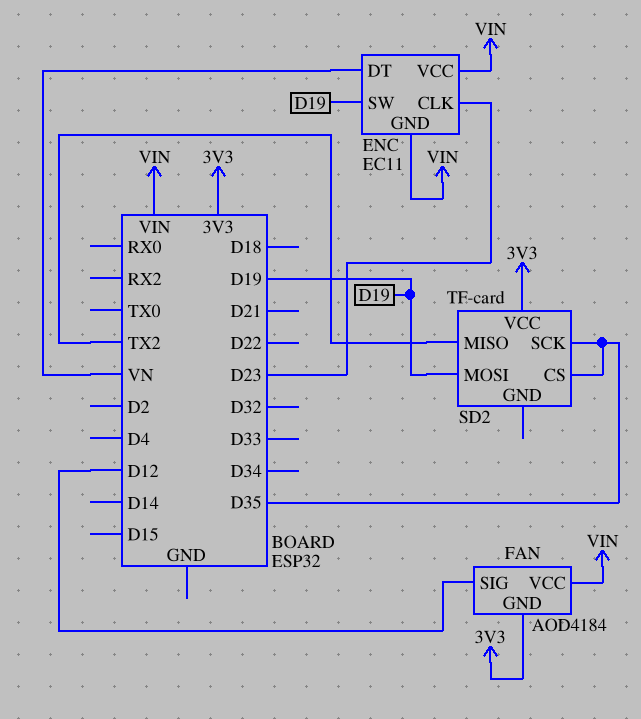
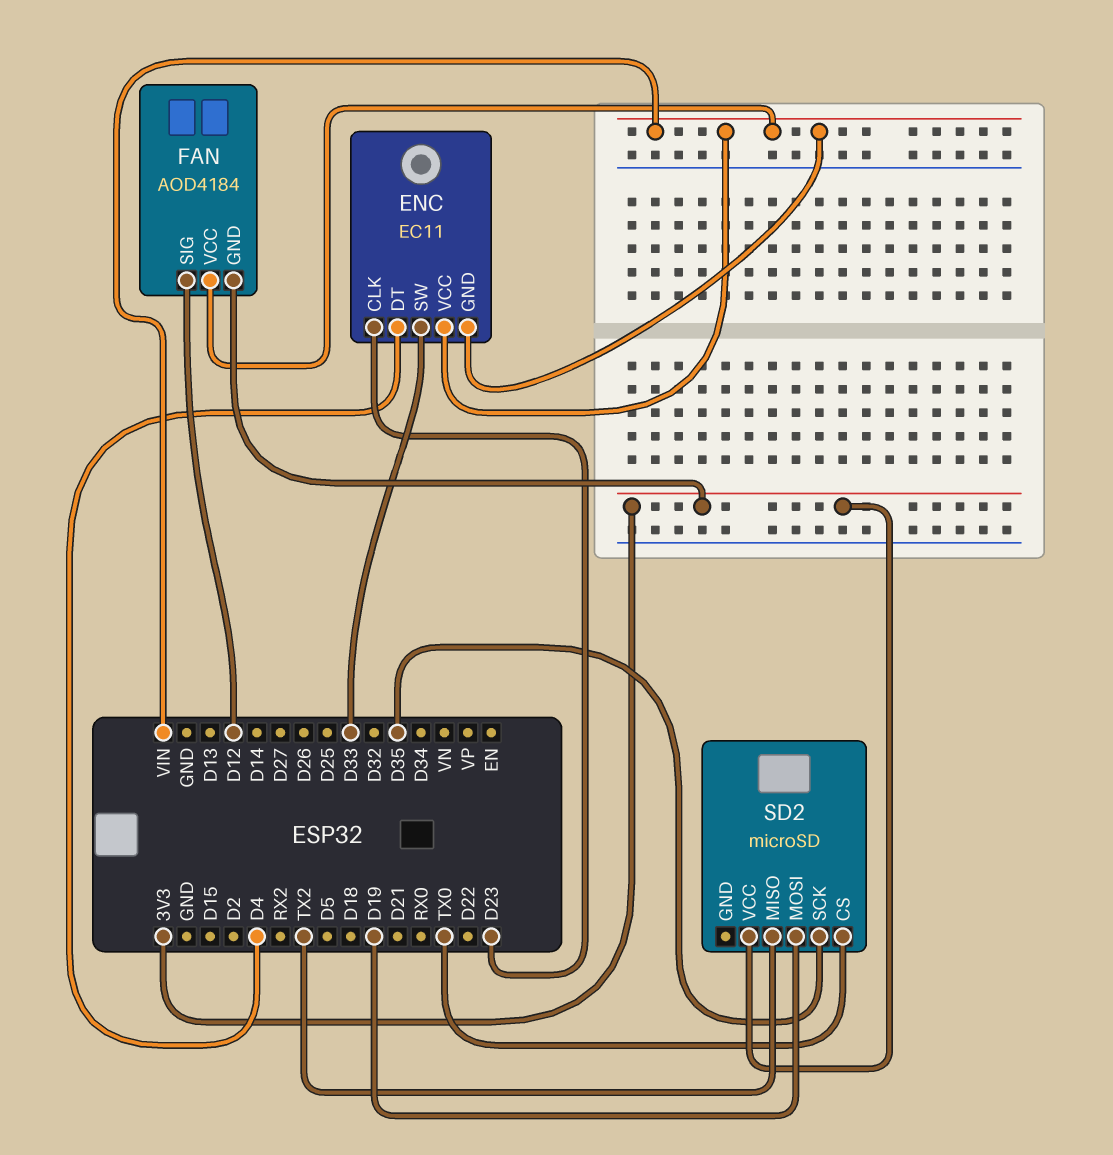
ENC pin DT: VN -> D4
ENC pin SW: D19 -> D33
SD2: TF-card -> microSD
SD2 pin CS: D35 -> TX0

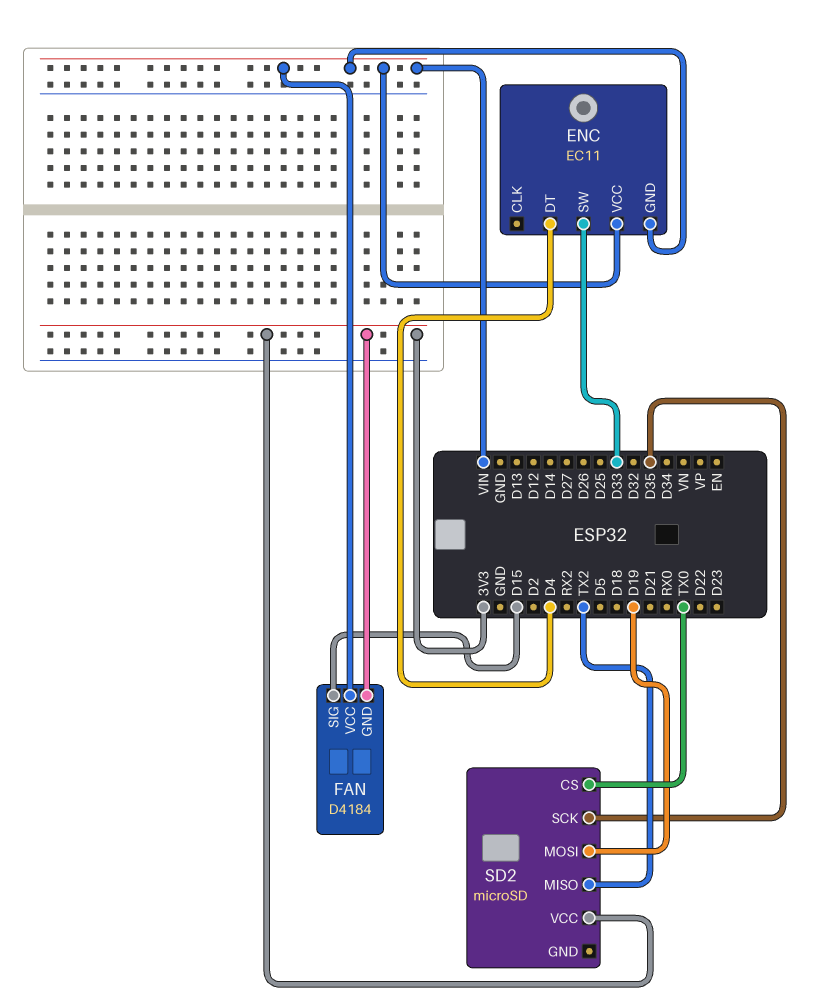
ENC pin CLK: D23 -> none
FAN: AOD4184 -> D4184
FAN pin SIG: D12 -> D15

